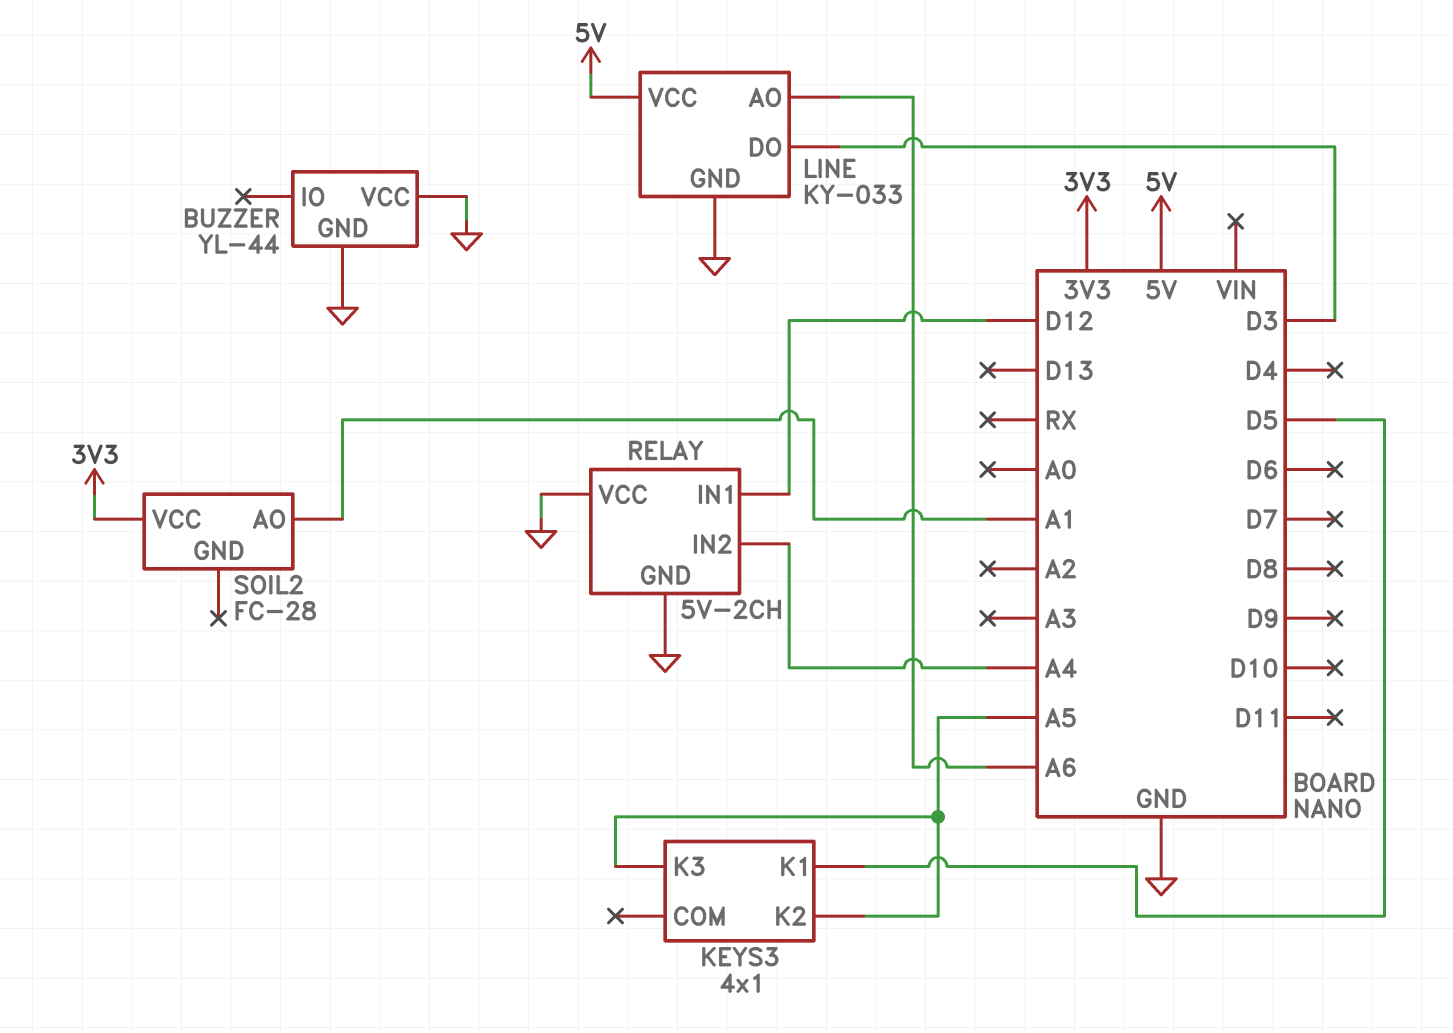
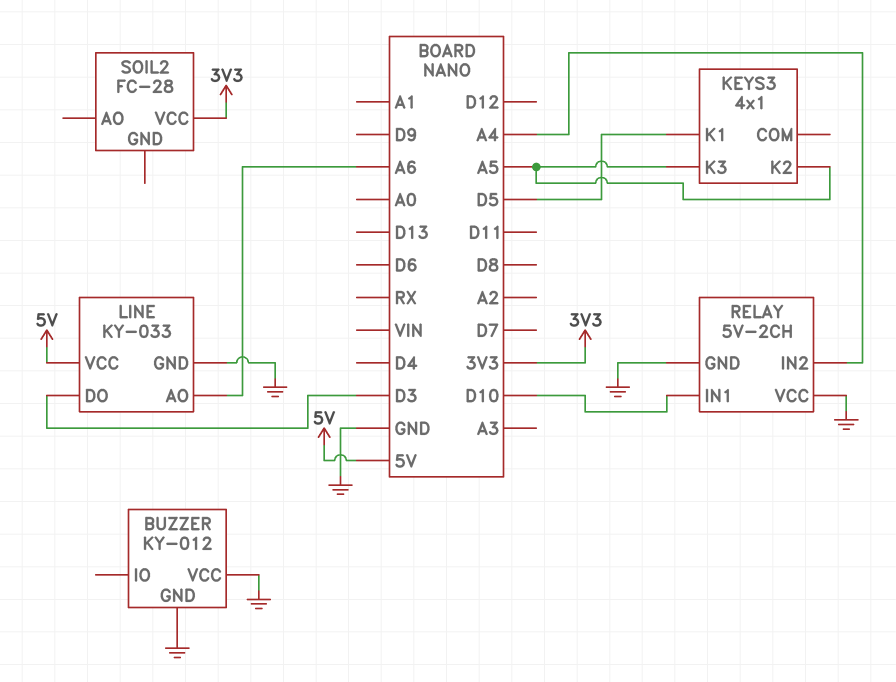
BUZZER: YL-44 -> KY-012
RELAY pin IN1: D12 -> D10
SOIL2 pin AO: A1 -> none

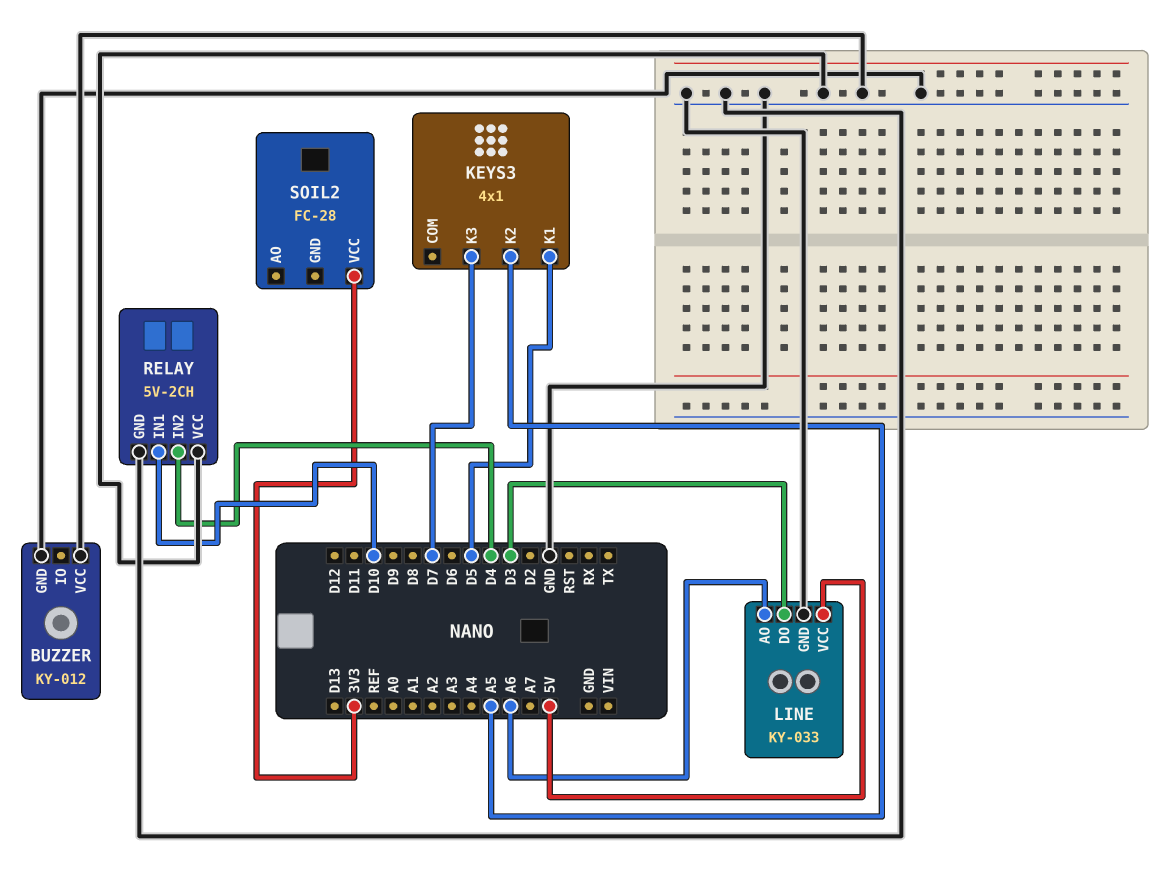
KEYS3 pin K3: A5 -> D7
RELAY pin IN2: A4 -> D4

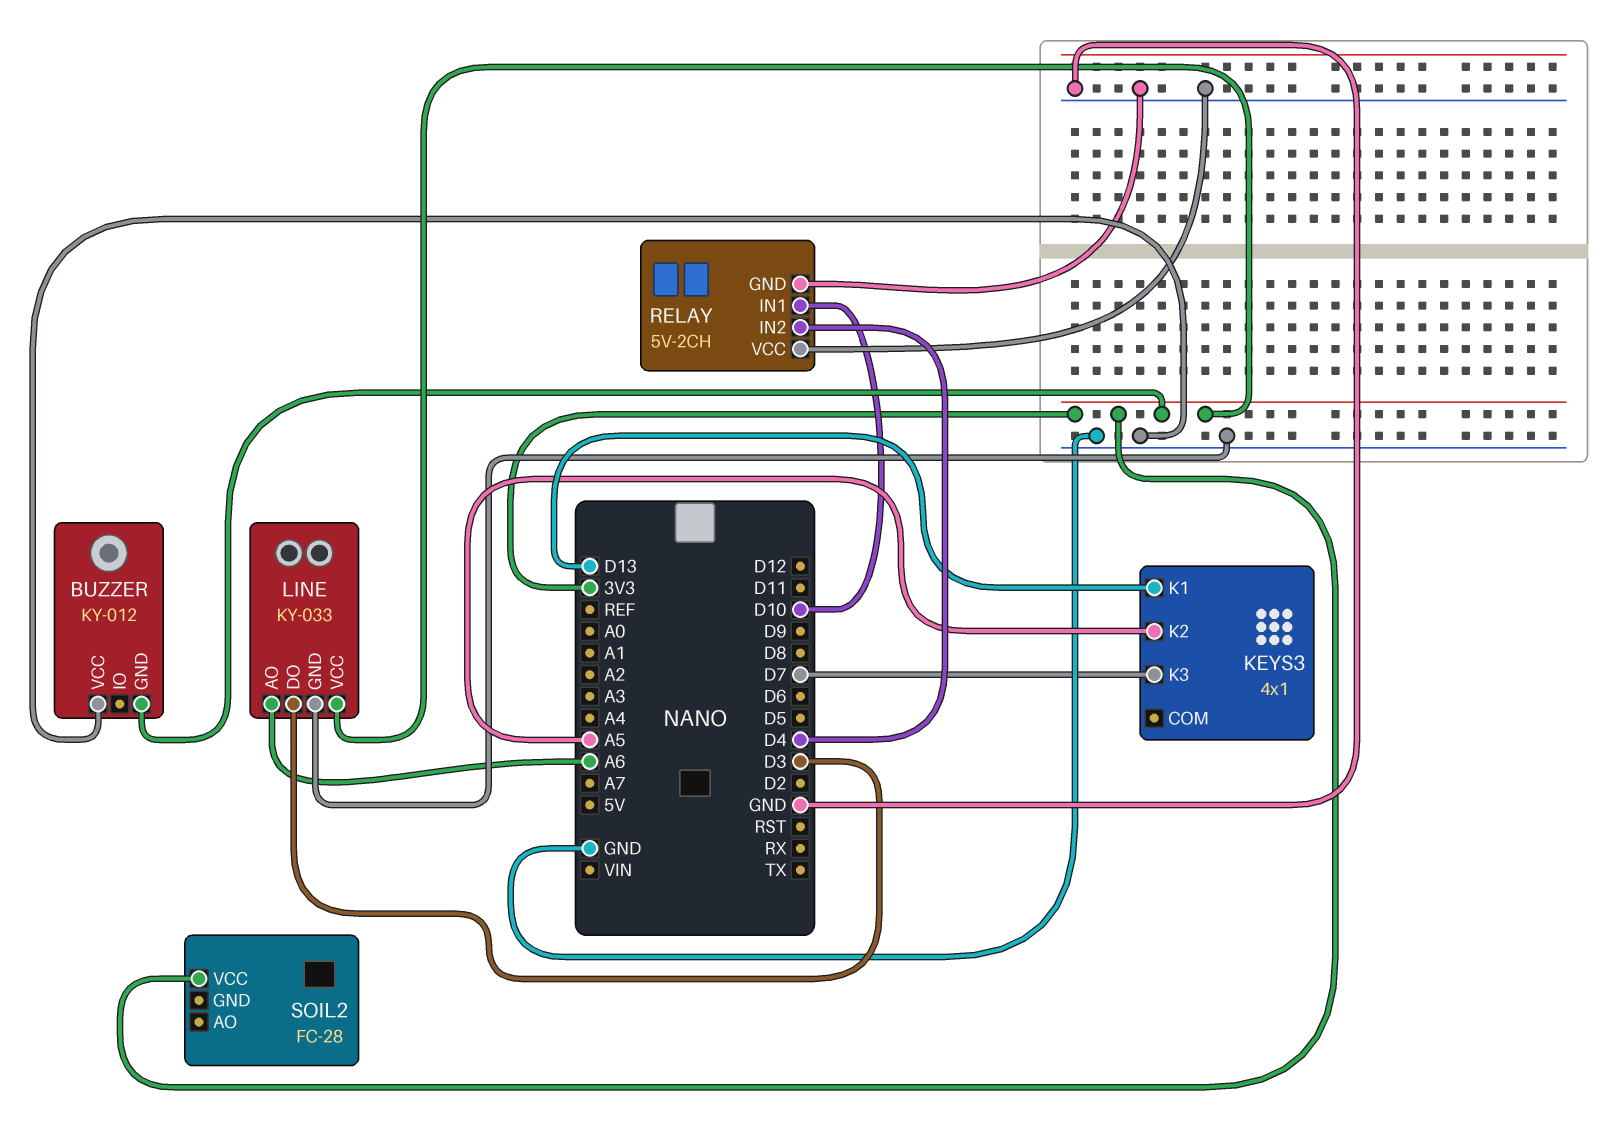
BUZZER pin GND: GND -> 3V3
KEYS3 pin K1: D5 -> D13
LINE pin VCC: 5V -> 3V3

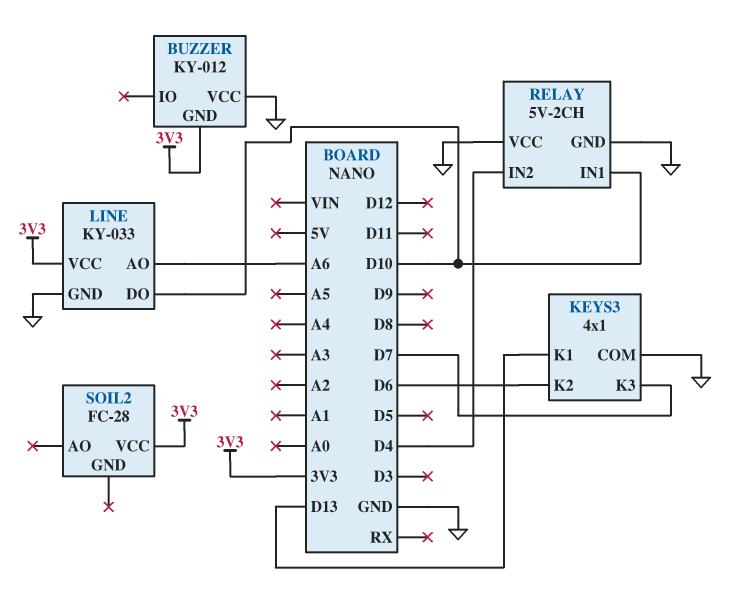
KEYS3 pin COM: none -> GND
KEYS3 pin K2: A5 -> D6
LINE pin DO: D3 -> D10

